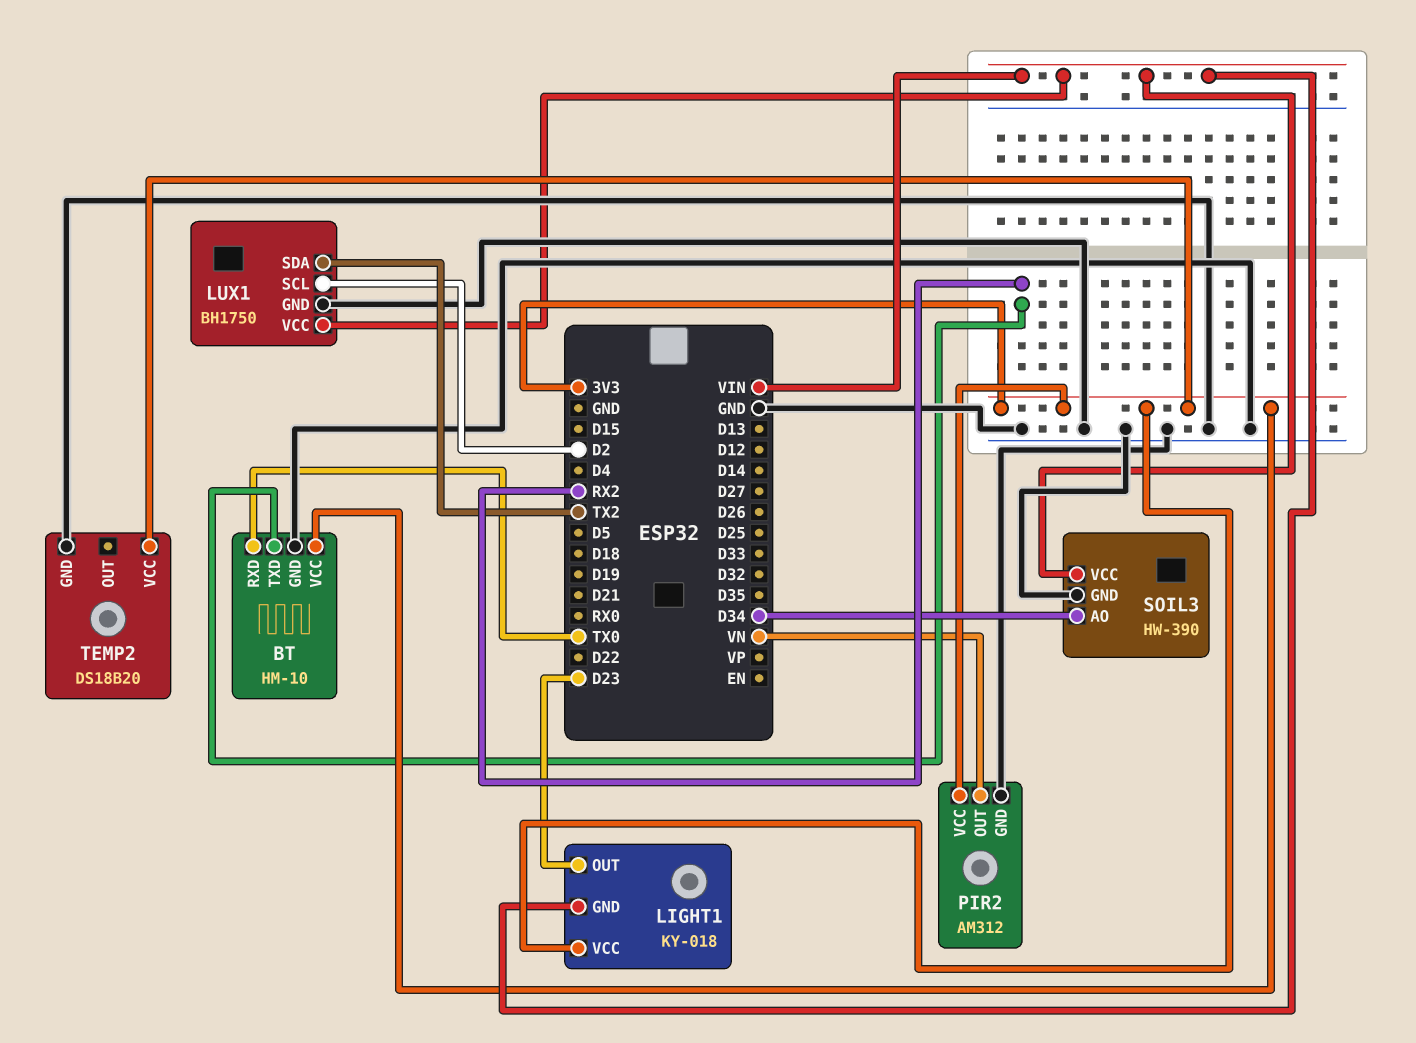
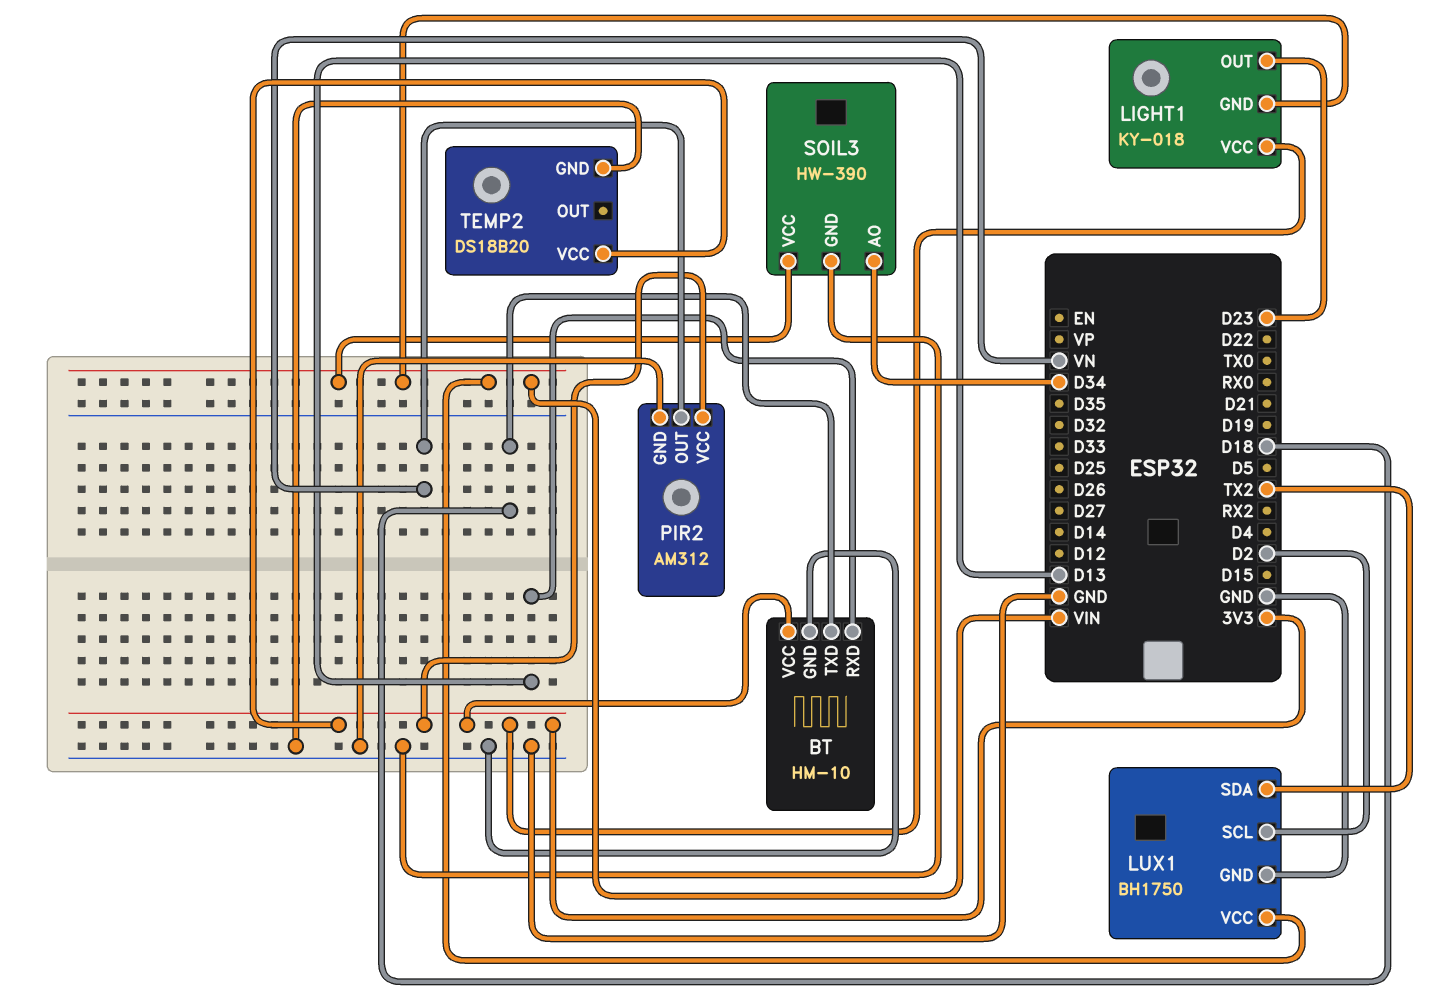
BT pin RXD: TX0 -> D13
BT pin TXD: RX2 -> D18

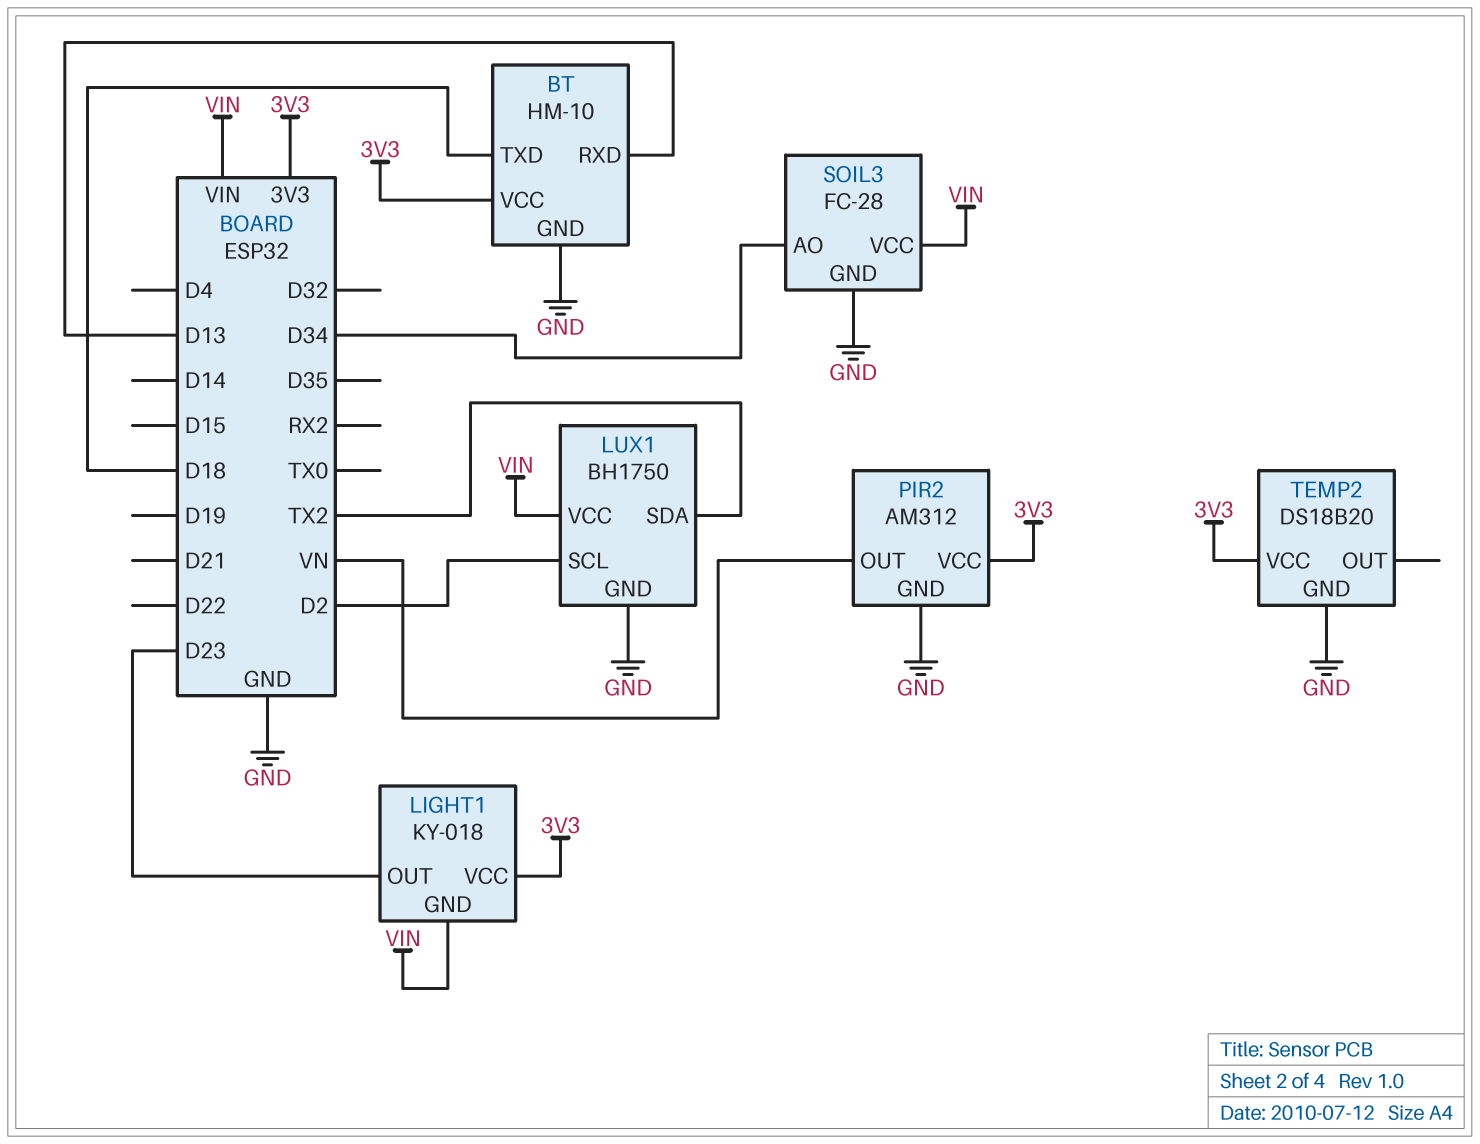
SOIL3: HW-390 -> FC-28

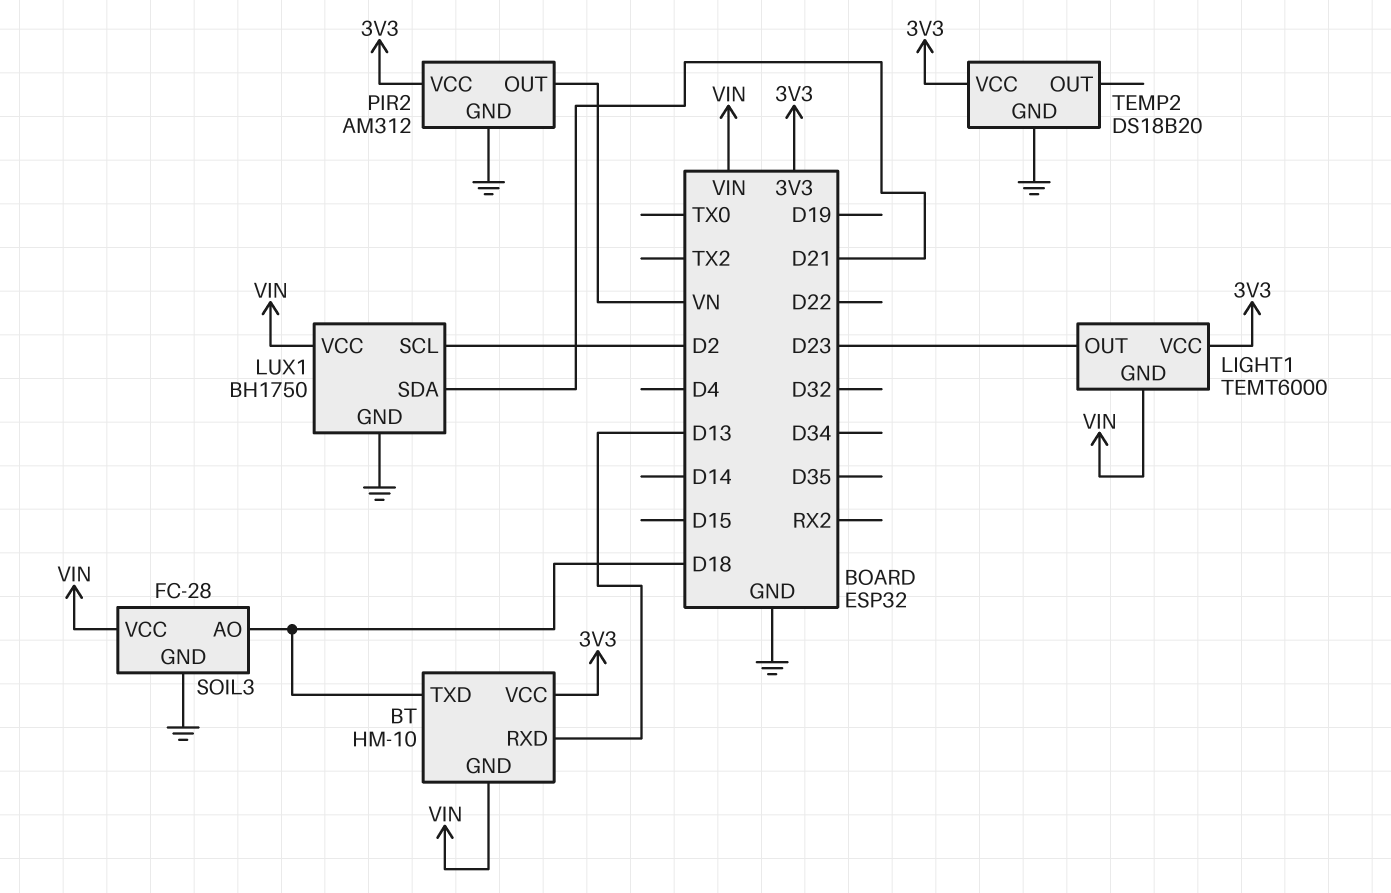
BT pin GND: GND -> VIN
LIGHT1: KY-018 -> TEMT6000
LUX1 pin SDA: TX2 -> D21
SOIL3 pin AO: D34 -> D18

